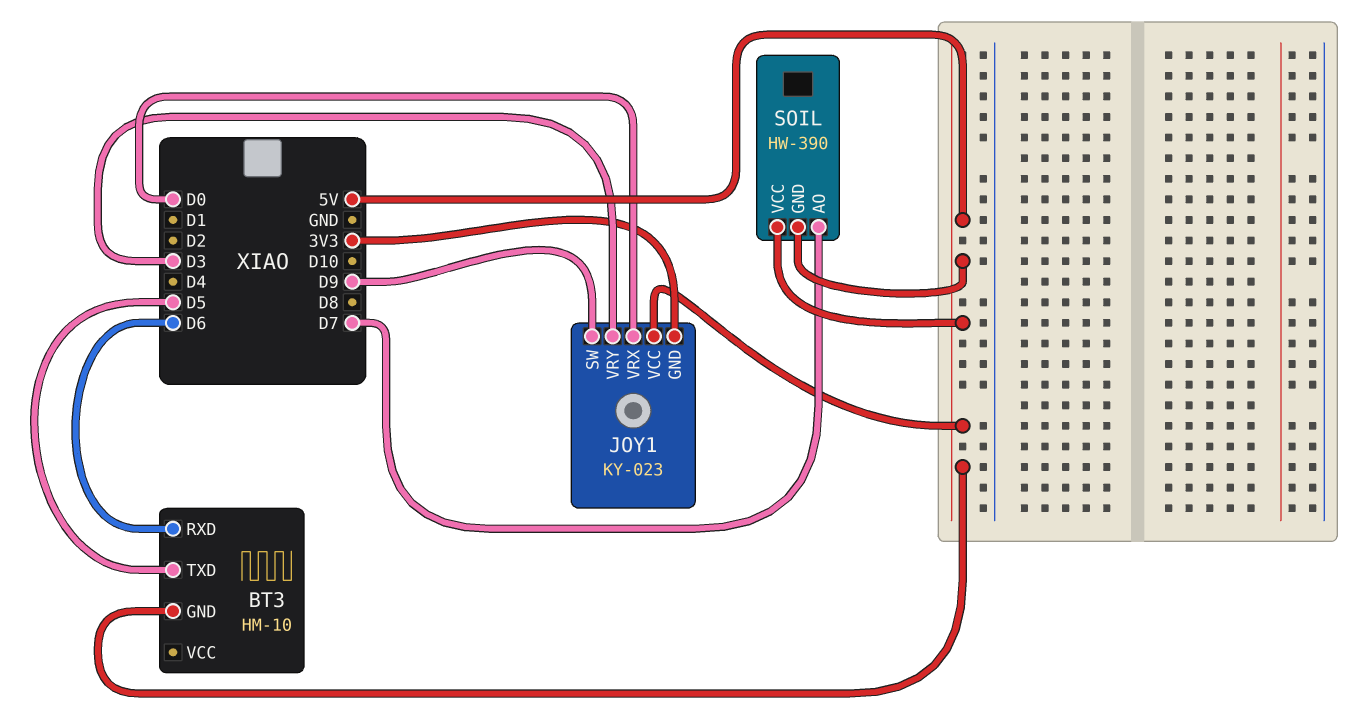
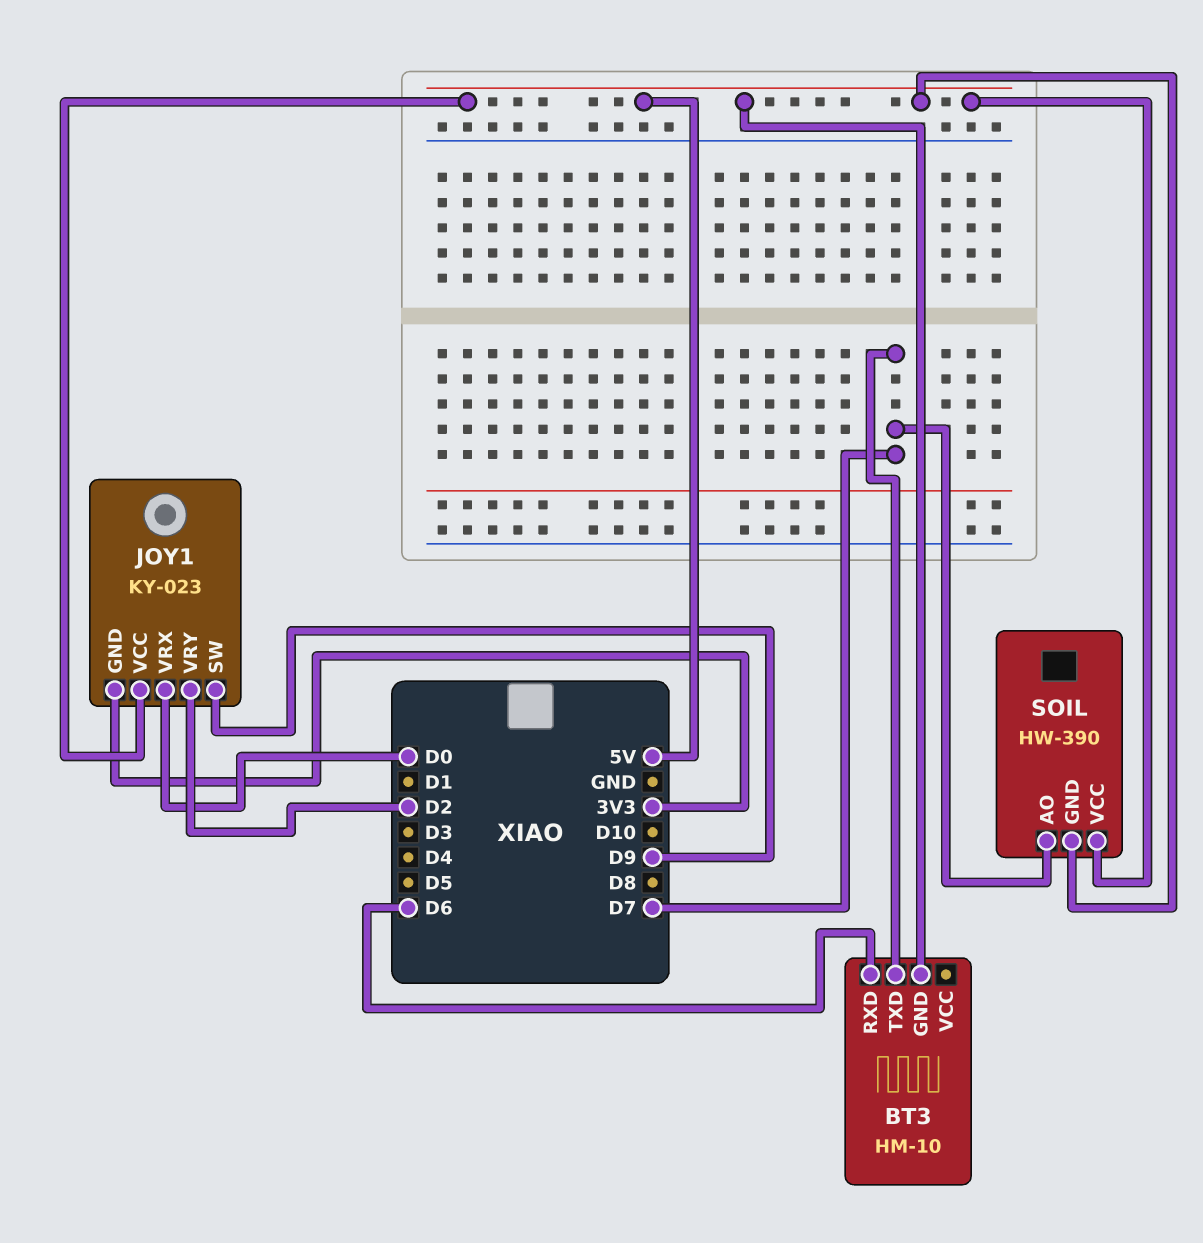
BT3 pin TXD: D5 -> D7
JOY1 pin VRY: D3 -> D2

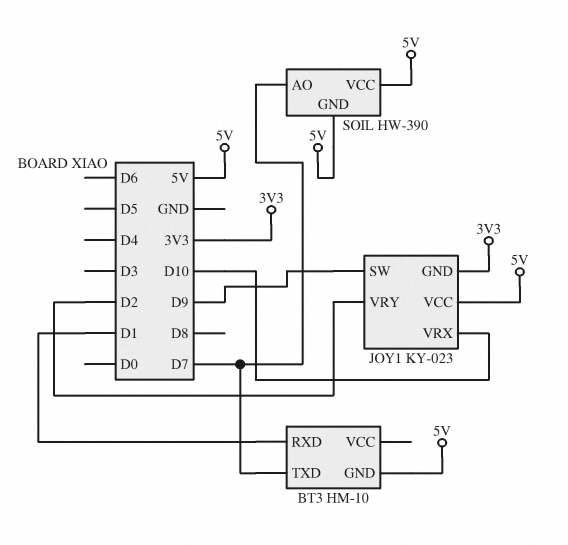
BT3 pin RXD: D6 -> D1
JOY1 pin VRX: D0 -> D10

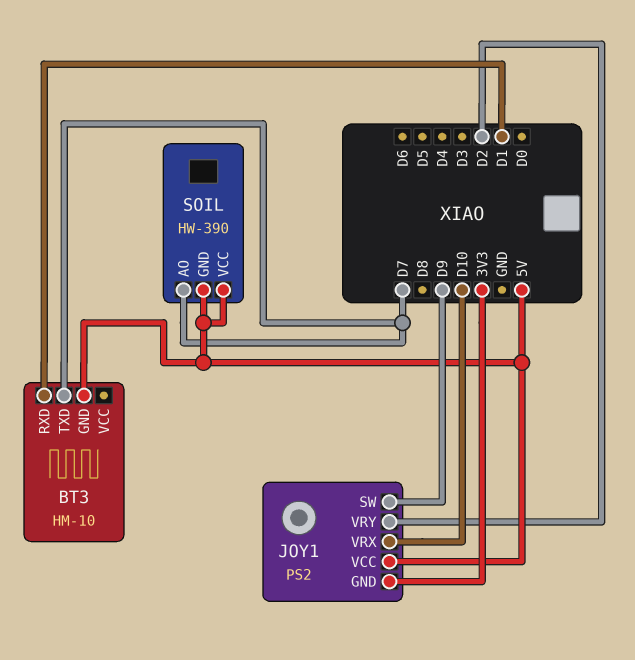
JOY1: KY-023 -> PS2

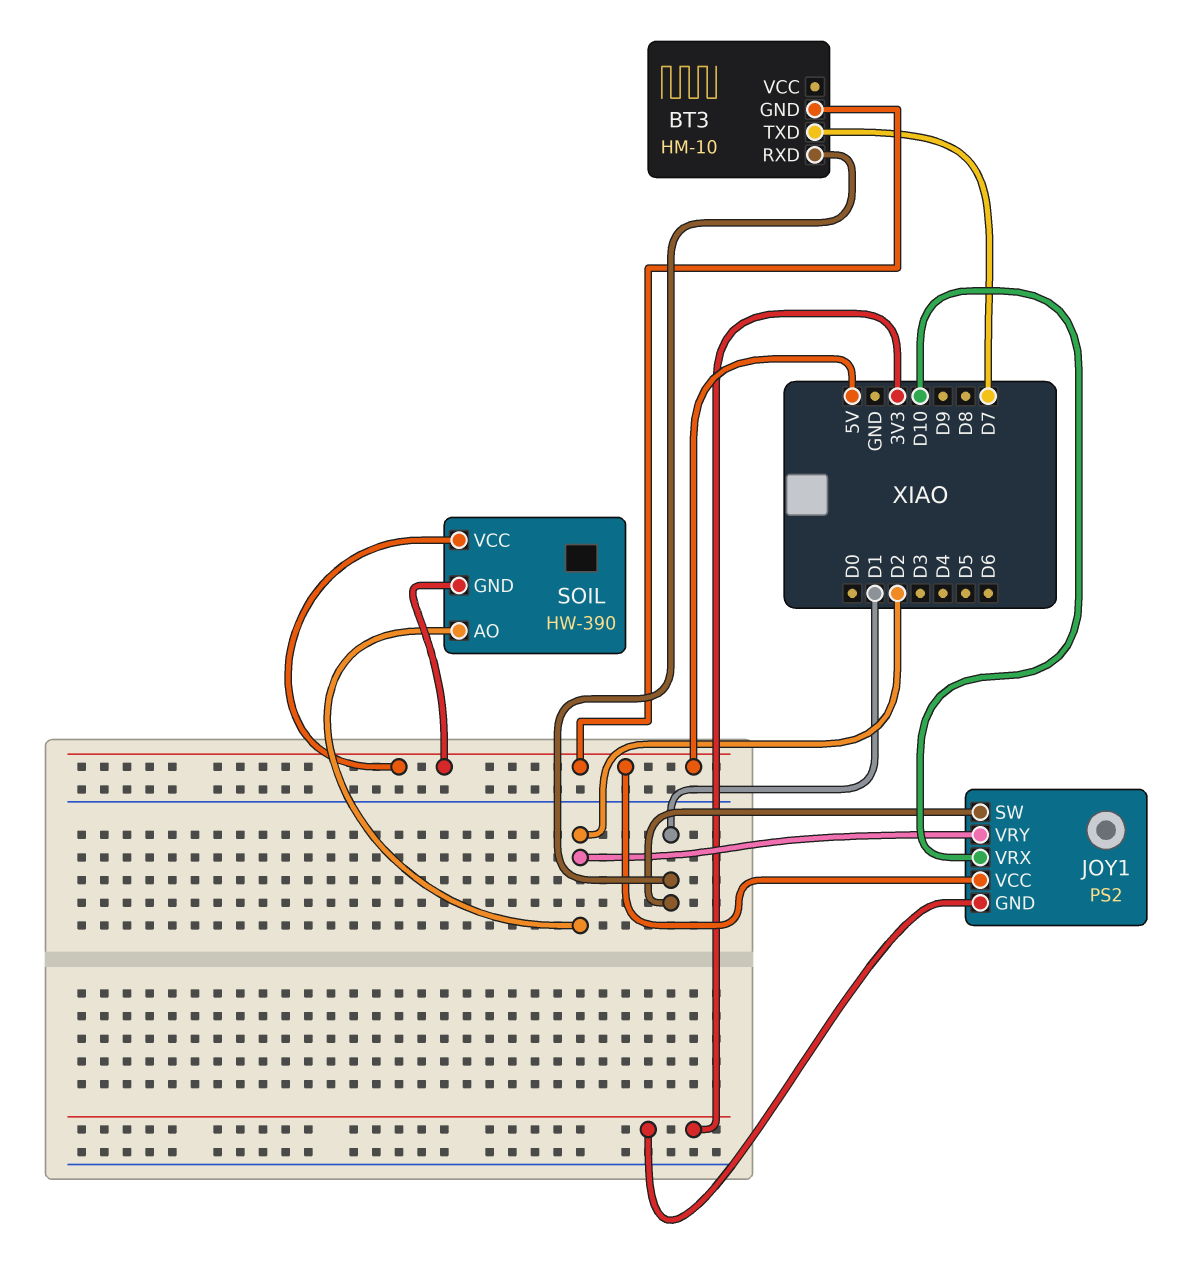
JOY1 pin SW: D9 -> D1
SOIL pin AO: D7 -> D2

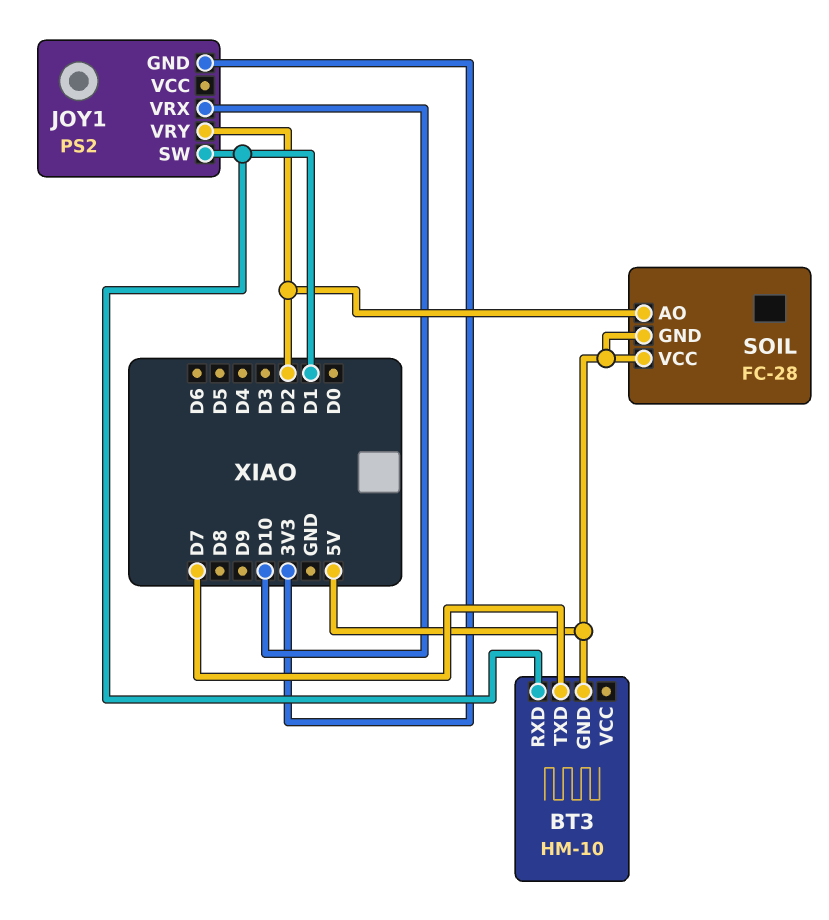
JOY1 pin VCC: 5V -> none
SOIL: HW-390 -> FC-28

